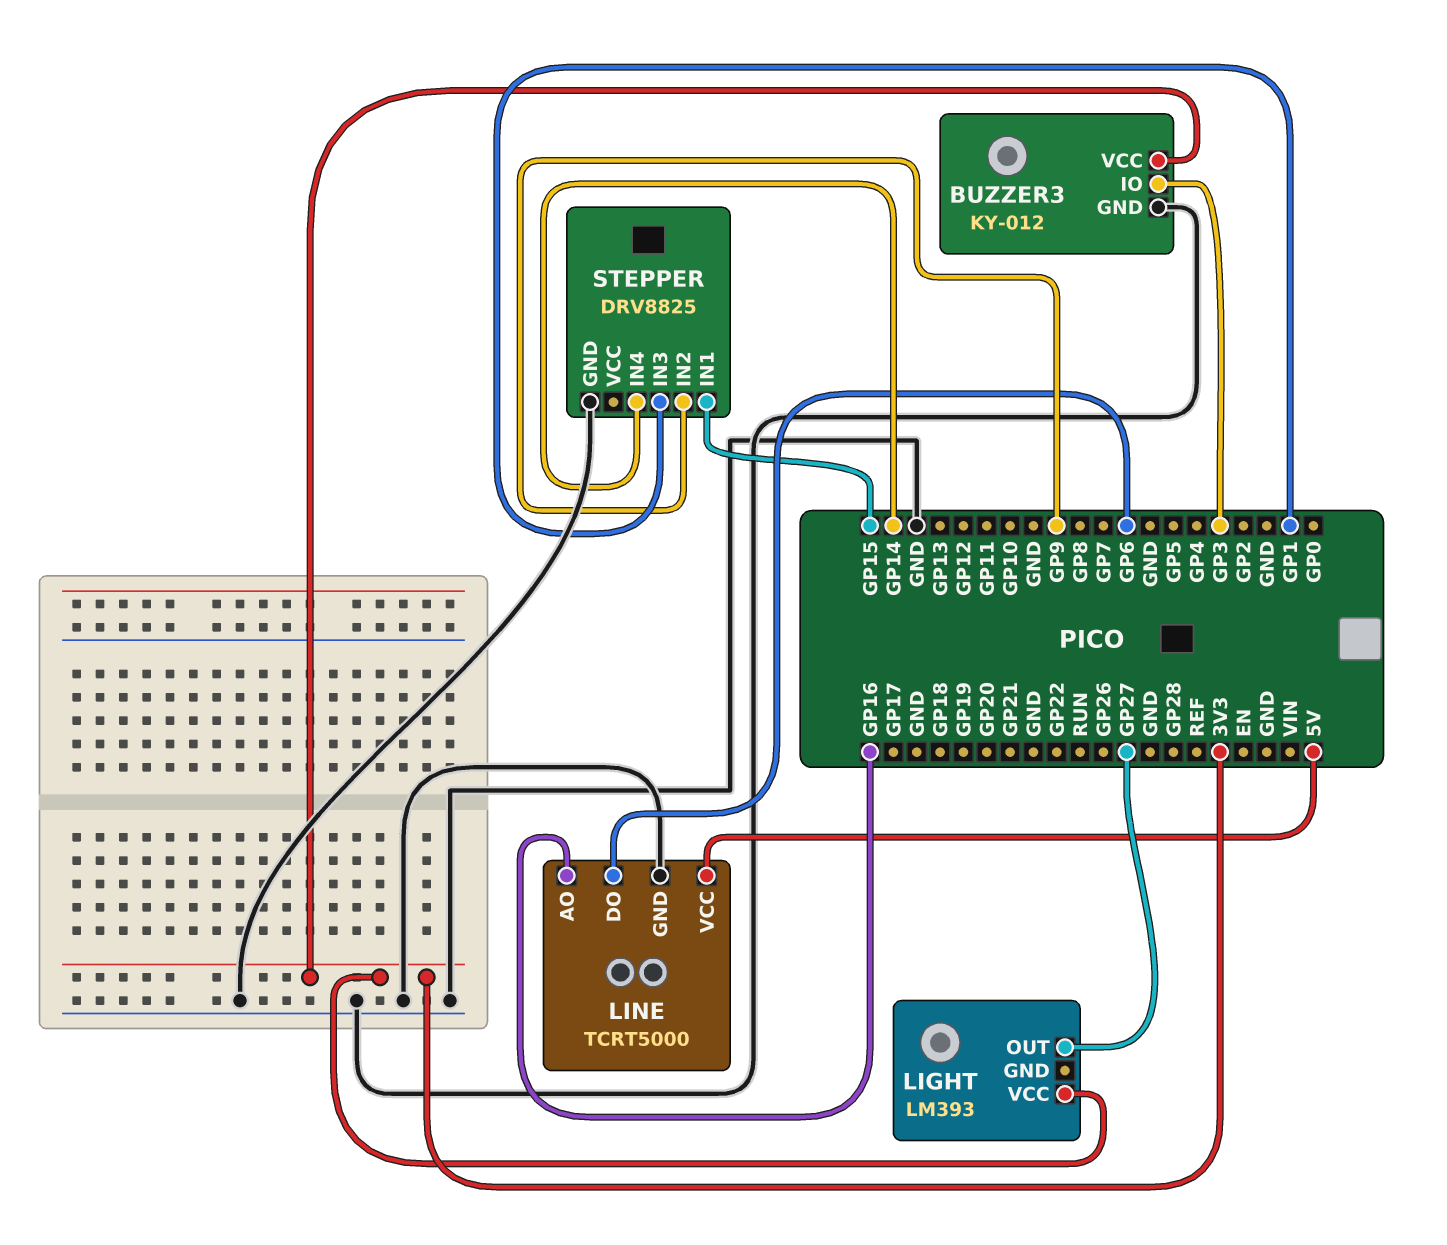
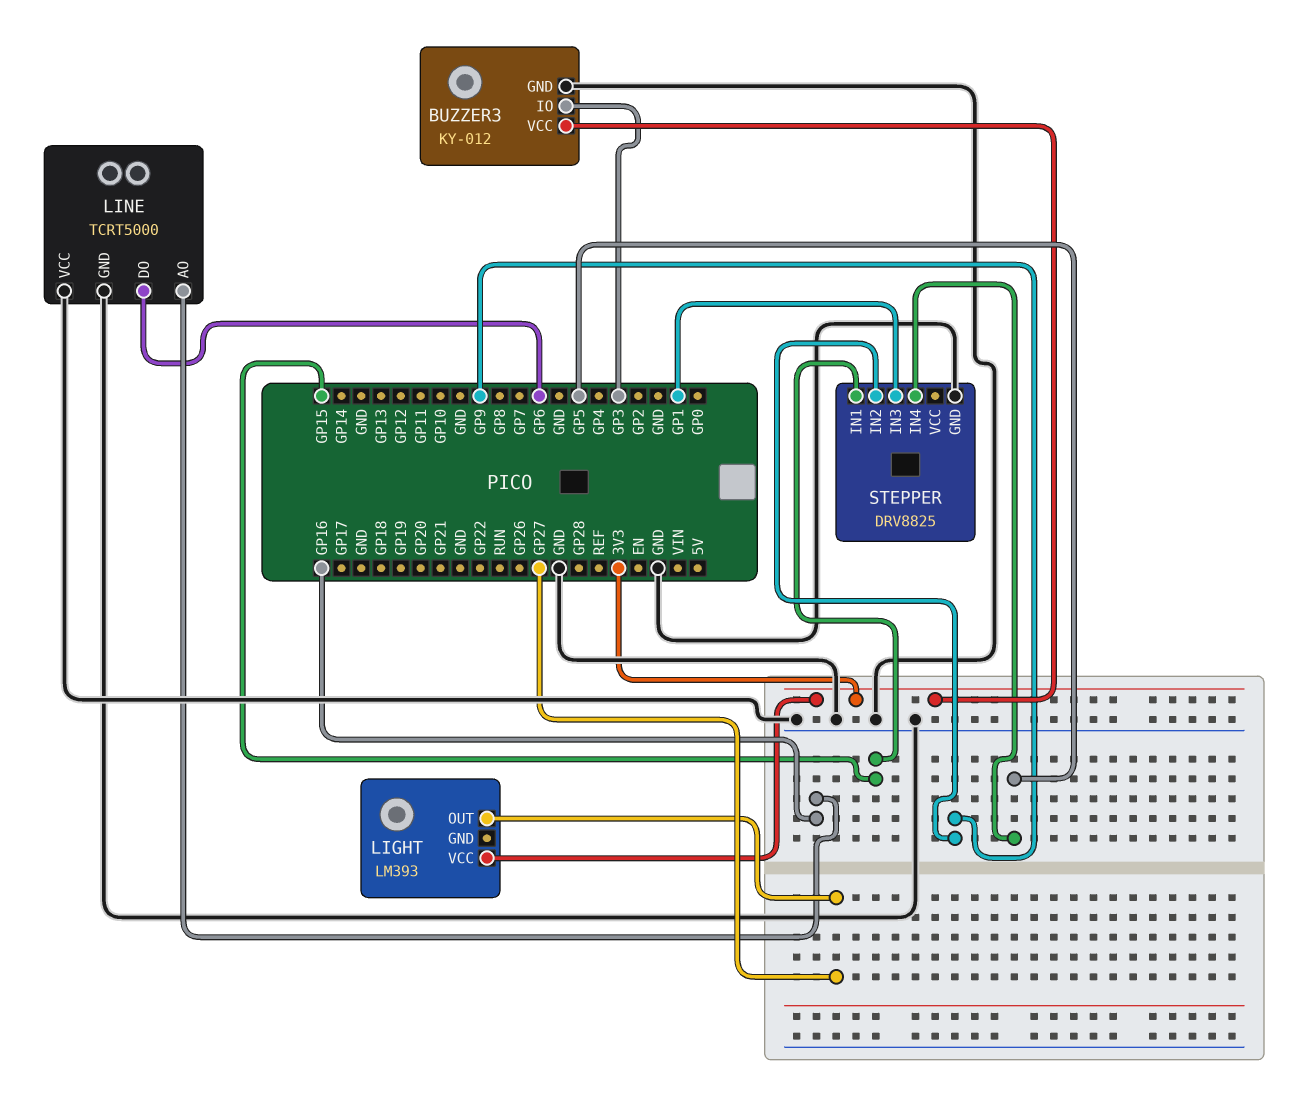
LINE pin VCC: 5V -> GND
STEPPER pin IN4: GP14 -> GP5

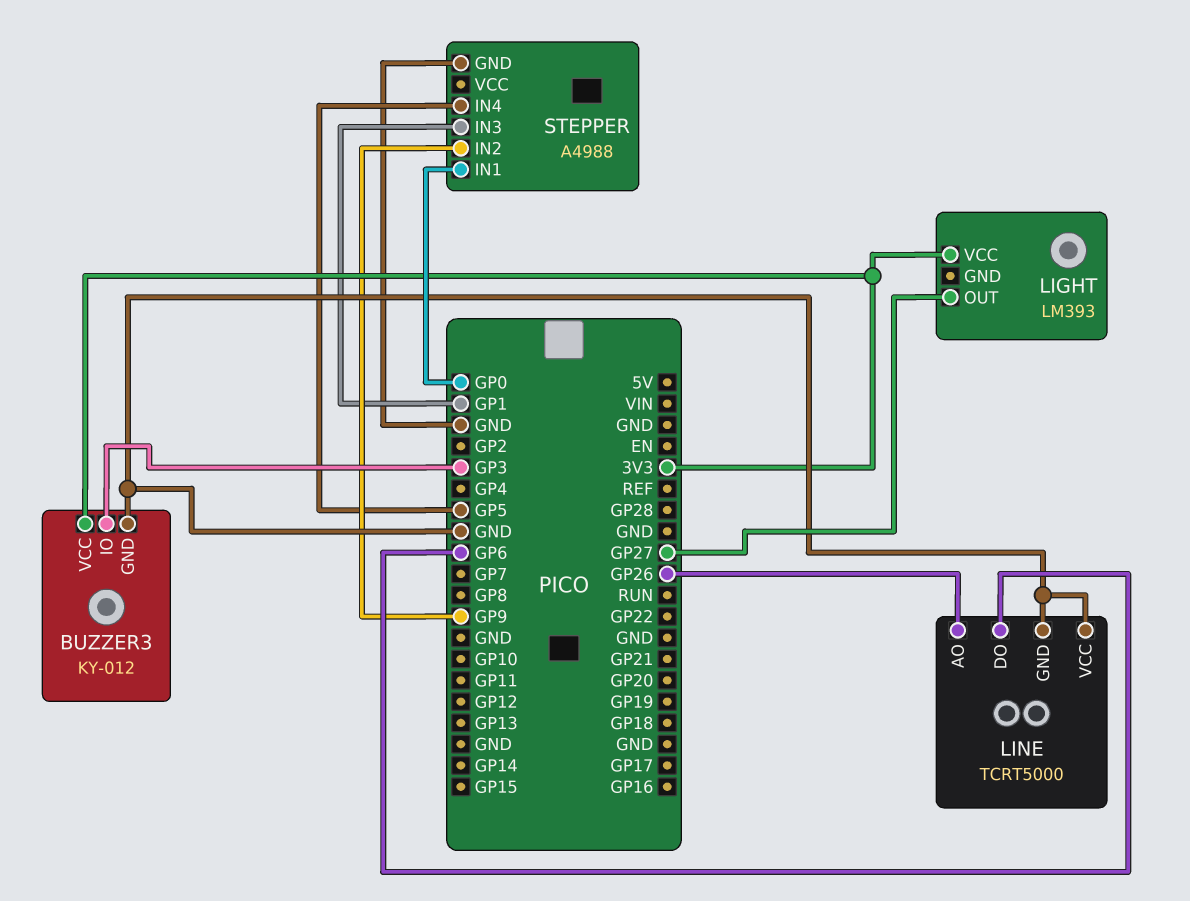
LINE pin AO: GP16 -> GP26
STEPPER: DRV8825 -> A4988
STEPPER pin IN1: GP15 -> GP0

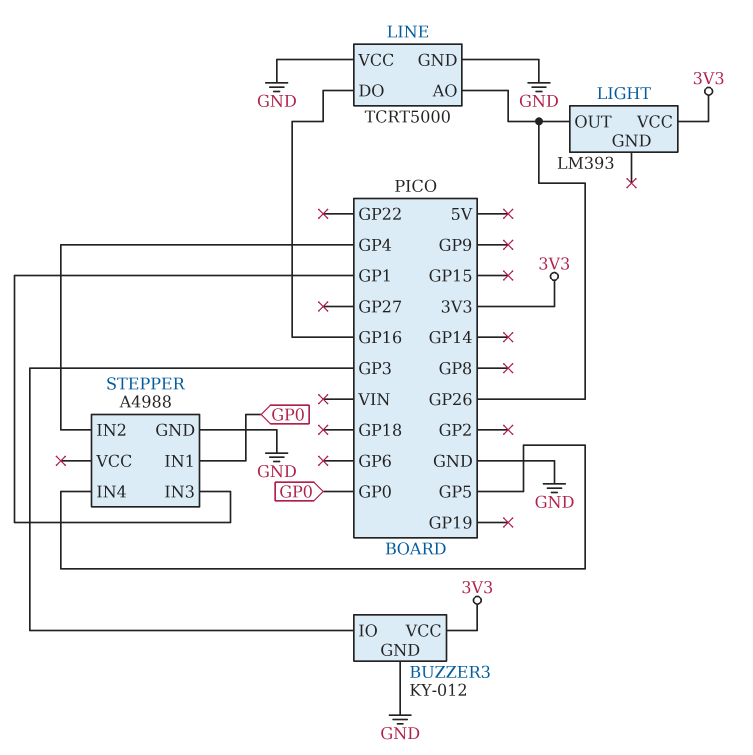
LIGHT pin OUT: GP27 -> GP26
LINE pin DO: GP6 -> GP16
STEPPER pin IN2: GP9 -> GP4

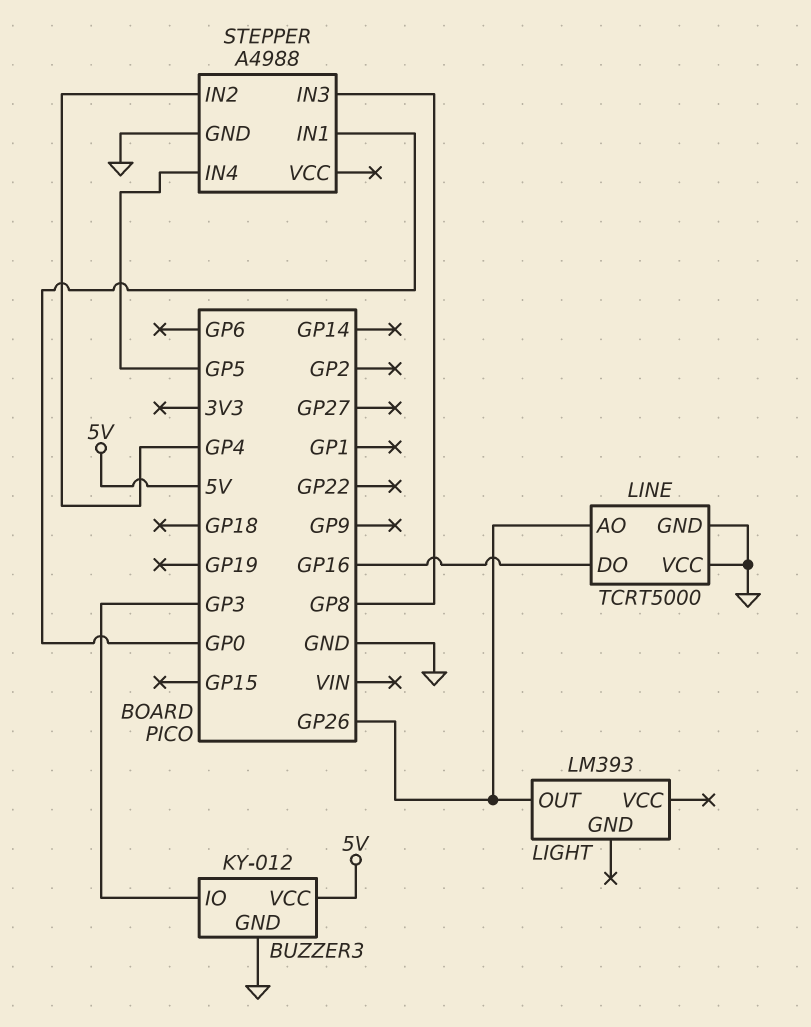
BUZZER3 pin VCC: 3V3 -> 5V
LIGHT pin VCC: 3V3 -> none
STEPPER pin IN3: GP1 -> GP8

